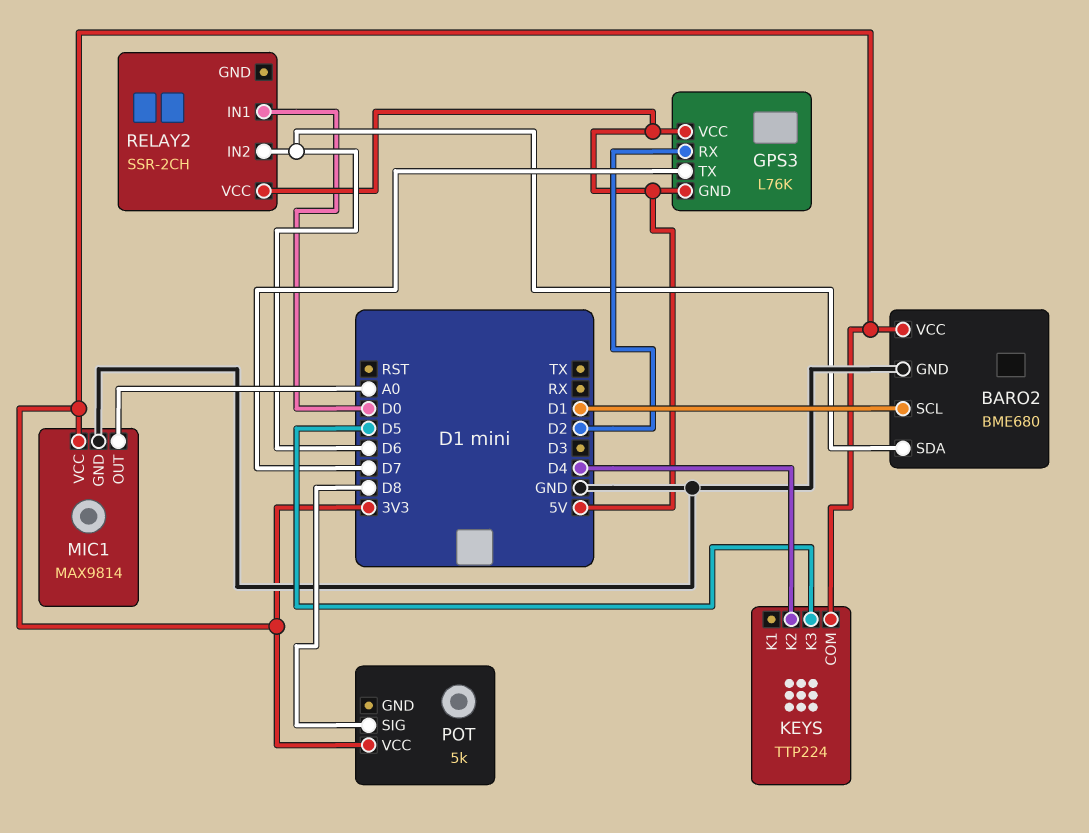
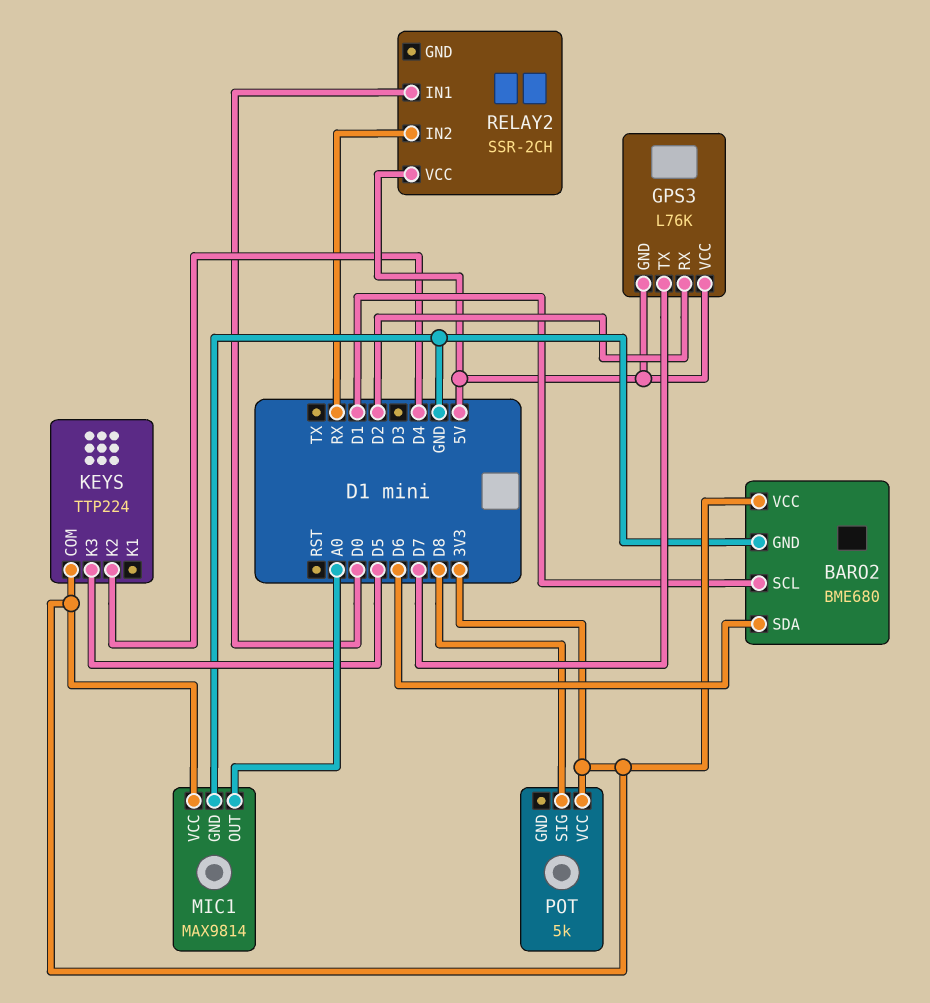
RELAY2 pin IN2: D6 -> RX

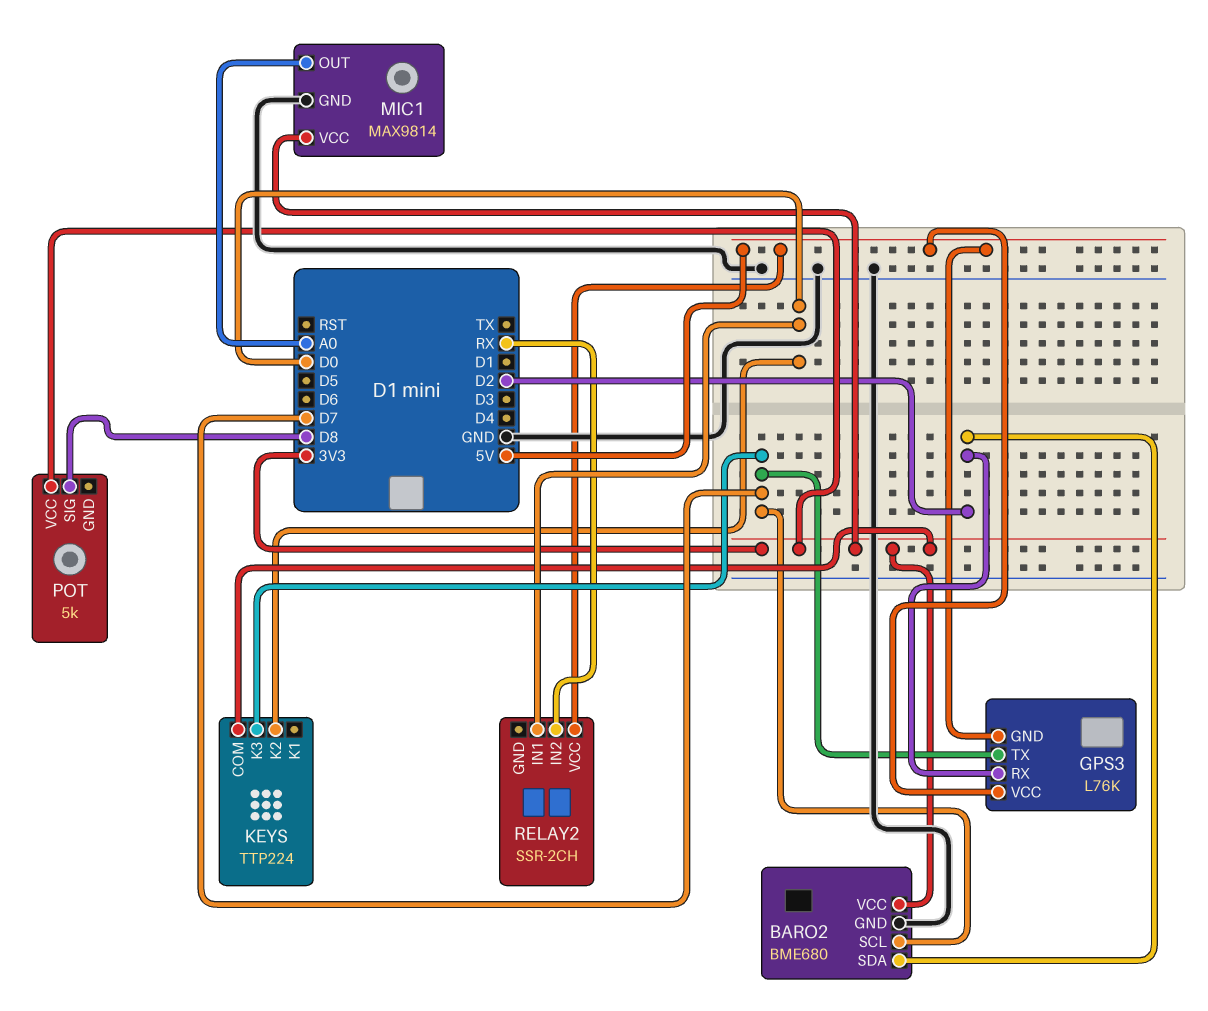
BARO2 pin SCL: D1 -> D7
BARO2 pin SDA: D6 -> D2
KEYS pin K2: D4 -> D0
KEYS pin K3: D5 -> D7

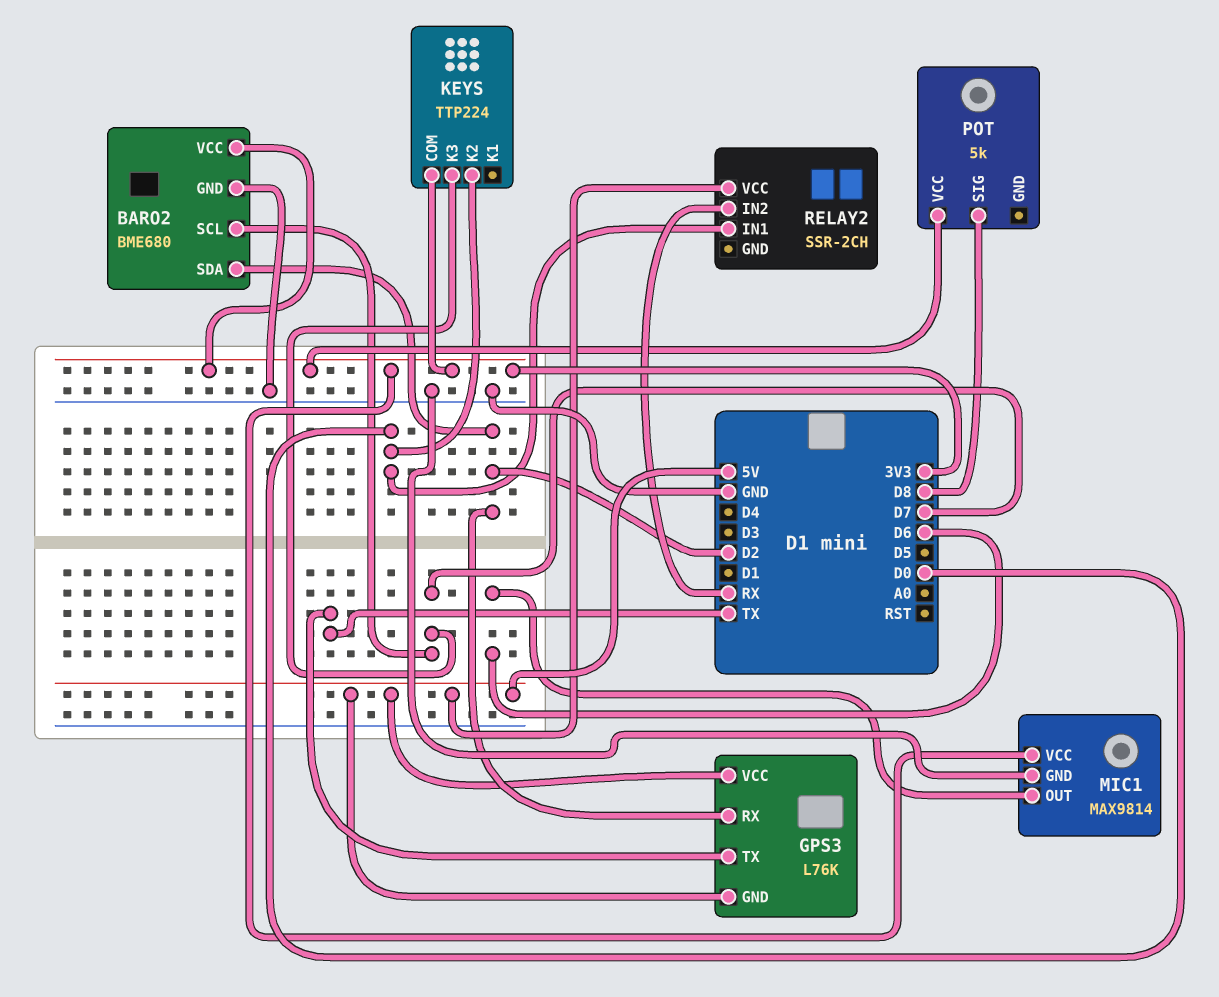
GPS3 pin TX: D7 -> TX
MIC1 pin OUT: A0 -> D6

